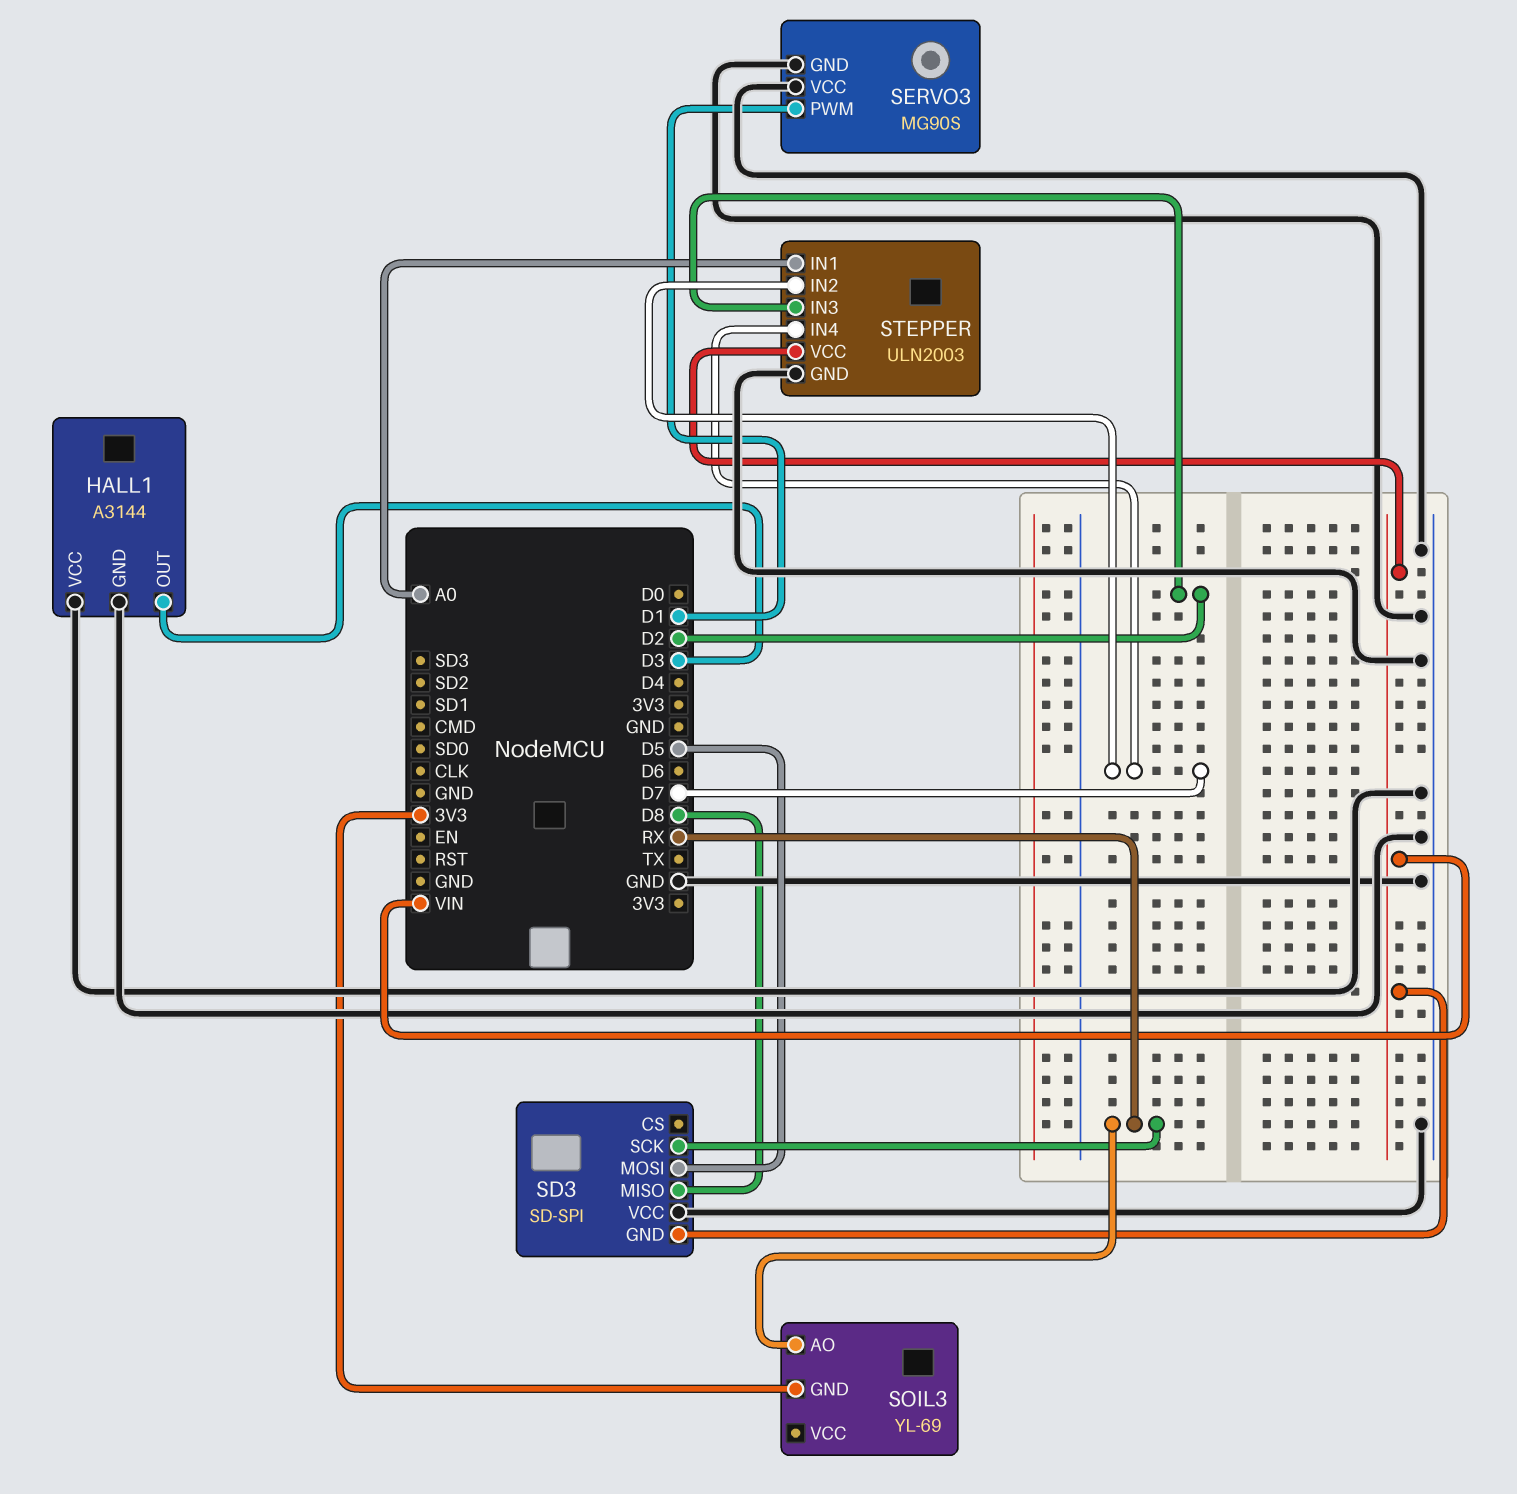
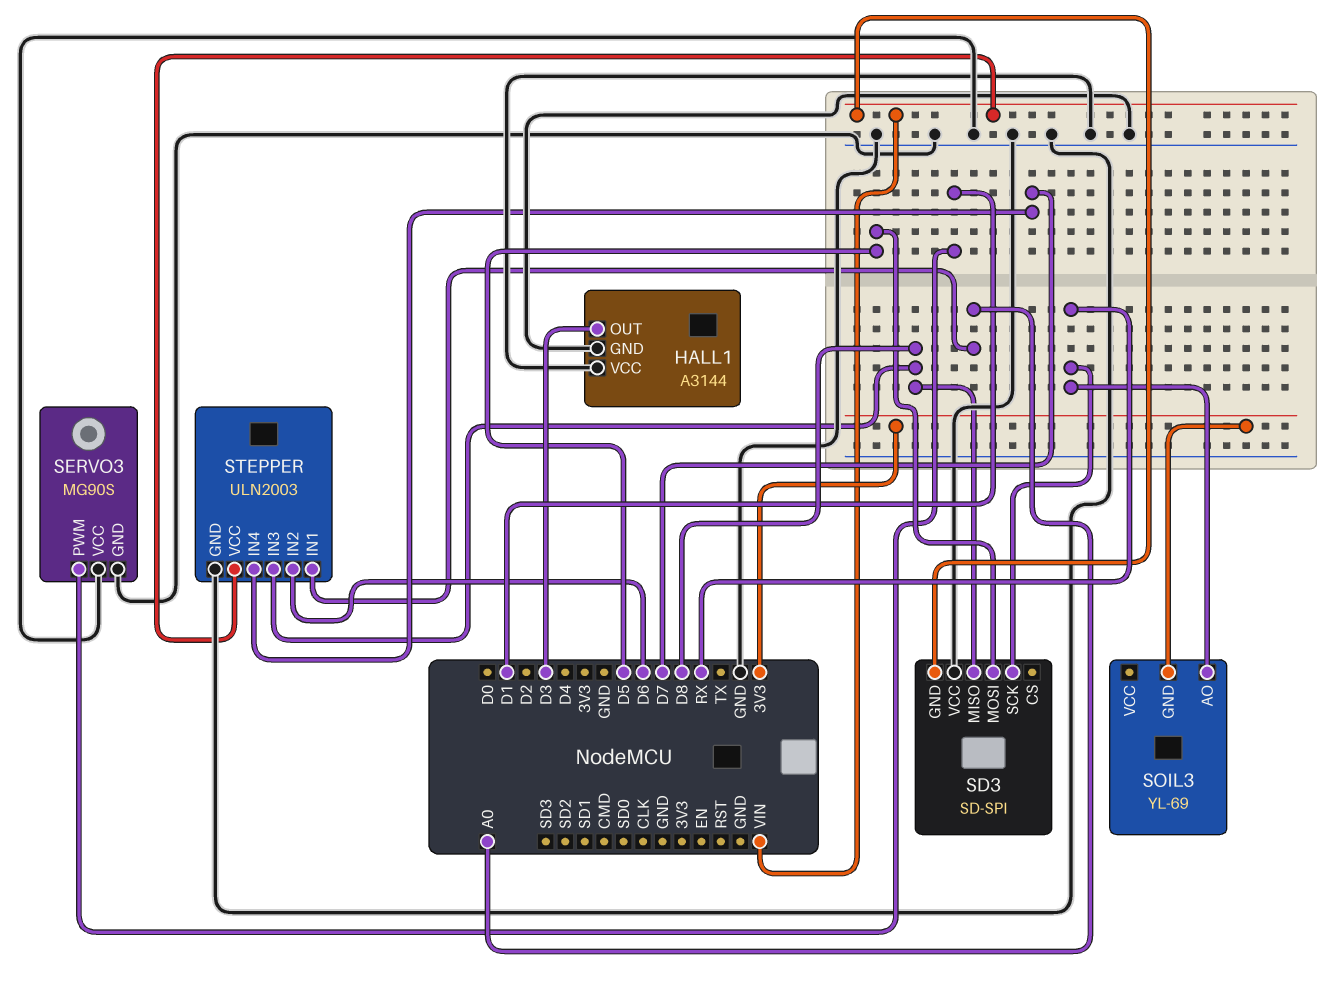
STEPPER pin IN2: D7 -> D6
STEPPER pin IN3: D2 -> D8

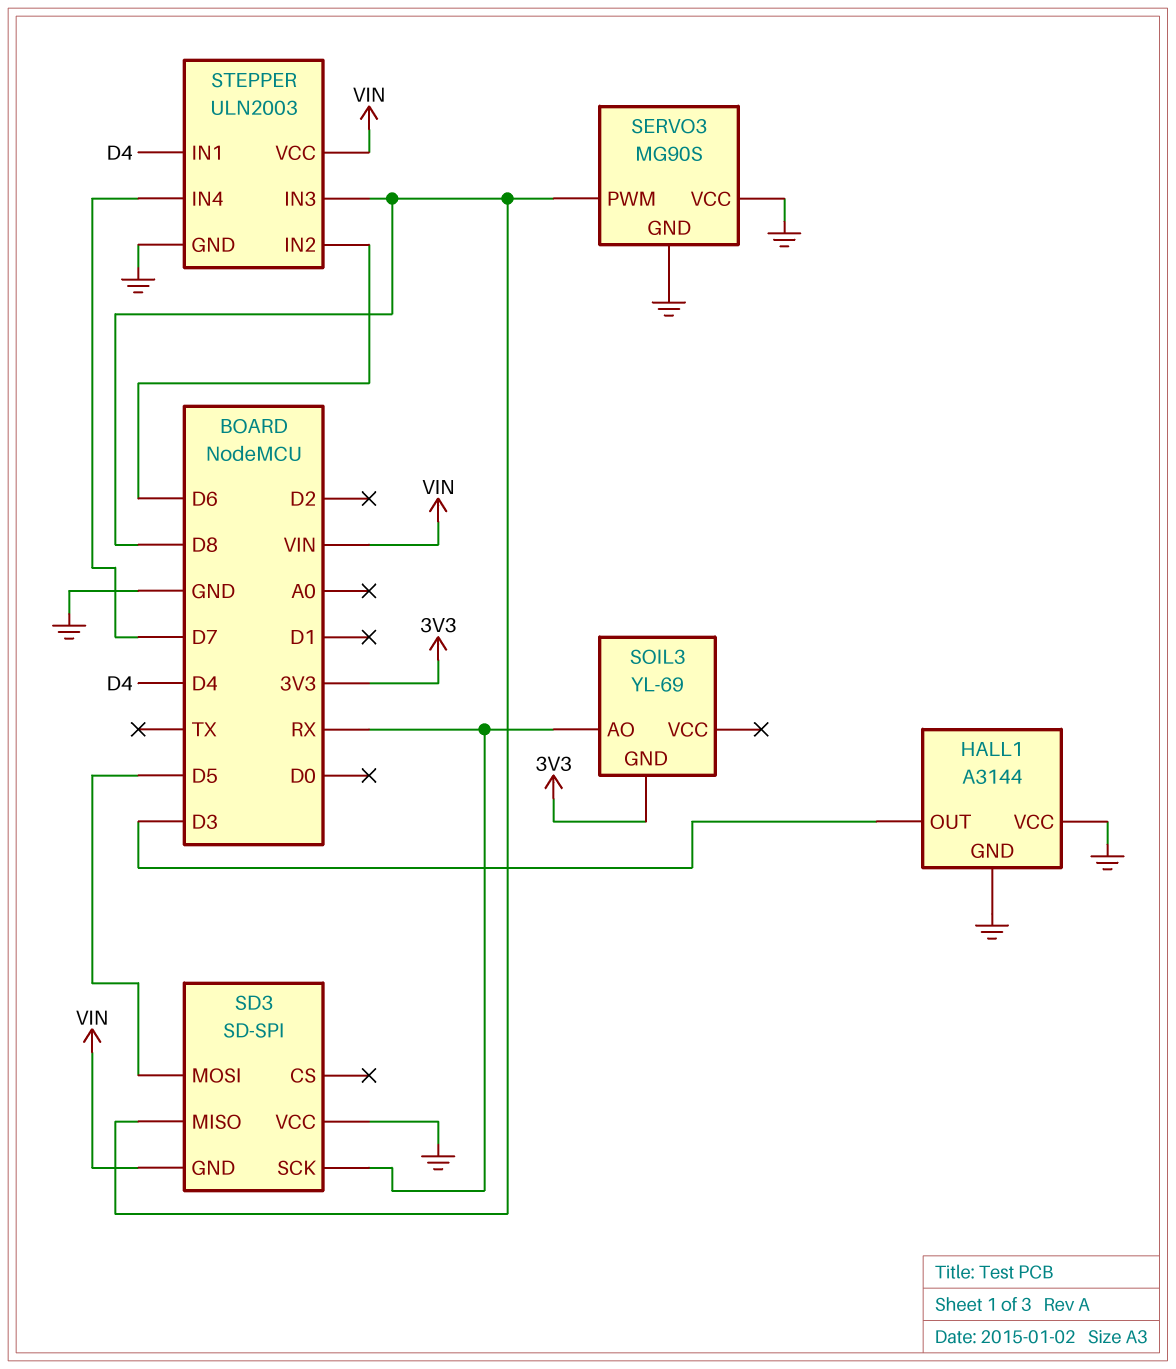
SERVO3 pin PWM: D1 -> D8
STEPPER pin IN1: A0 -> D4

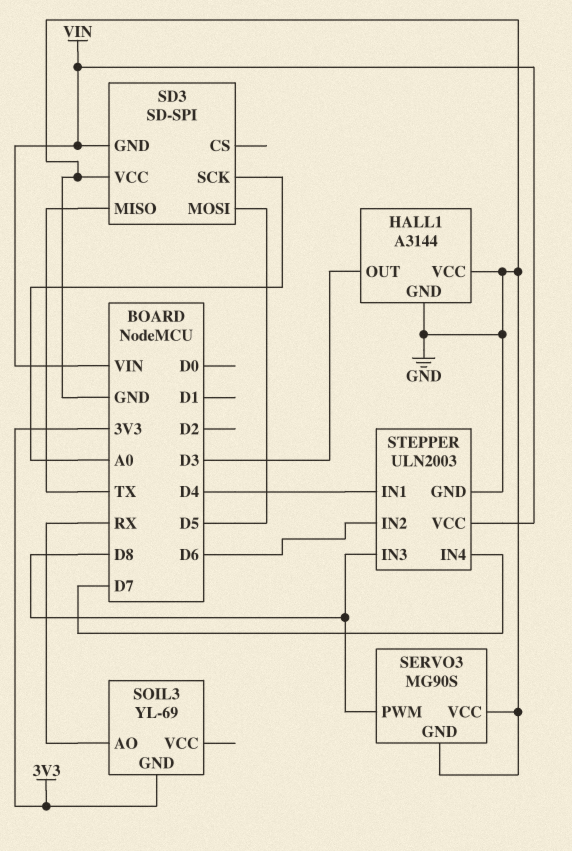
SD3 pin MISO: D8 -> TX
SD3 pin SCK: RX -> A0

